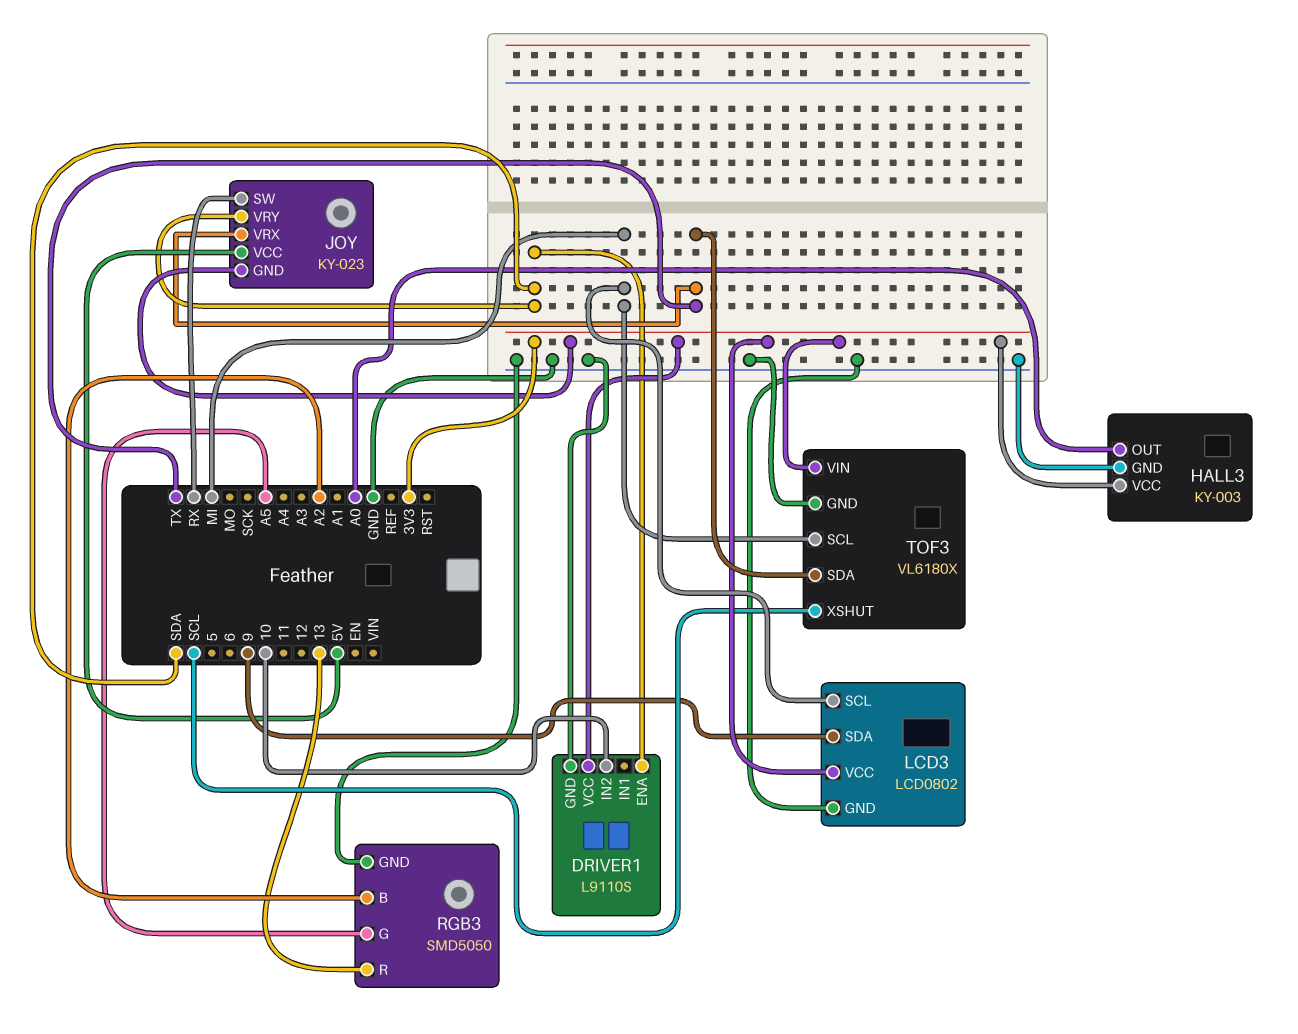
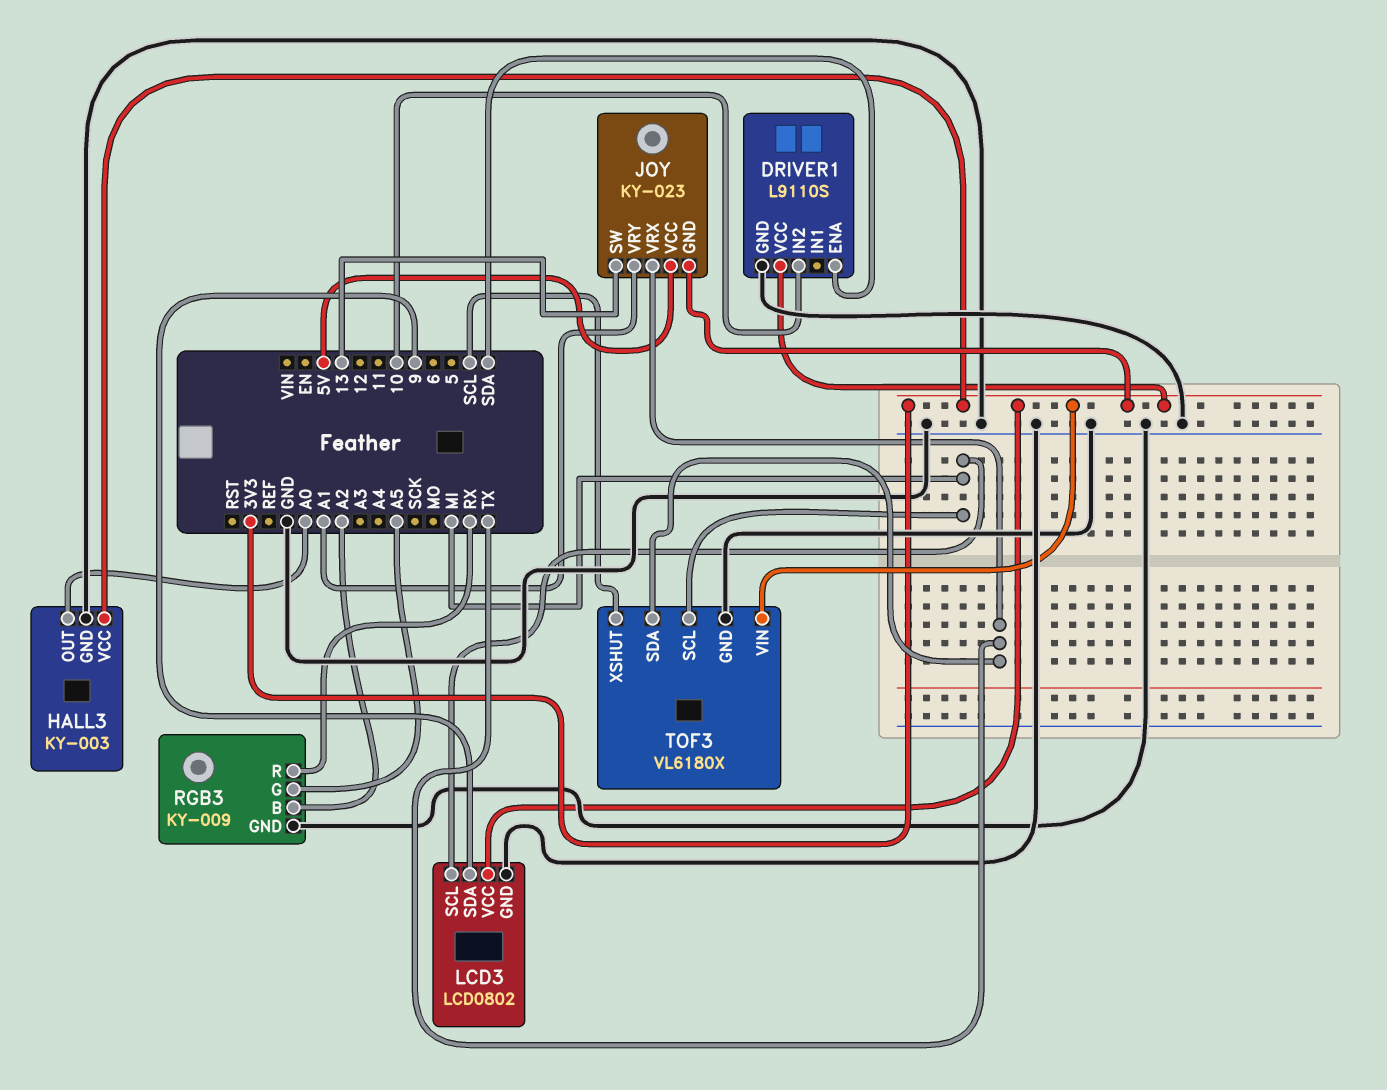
JOY pin SW: RX -> 13
JOY pin VRY: SDA -> A1
RGB3: SMD5050 -> KY-009
RGB3 pin R: 13 -> RX

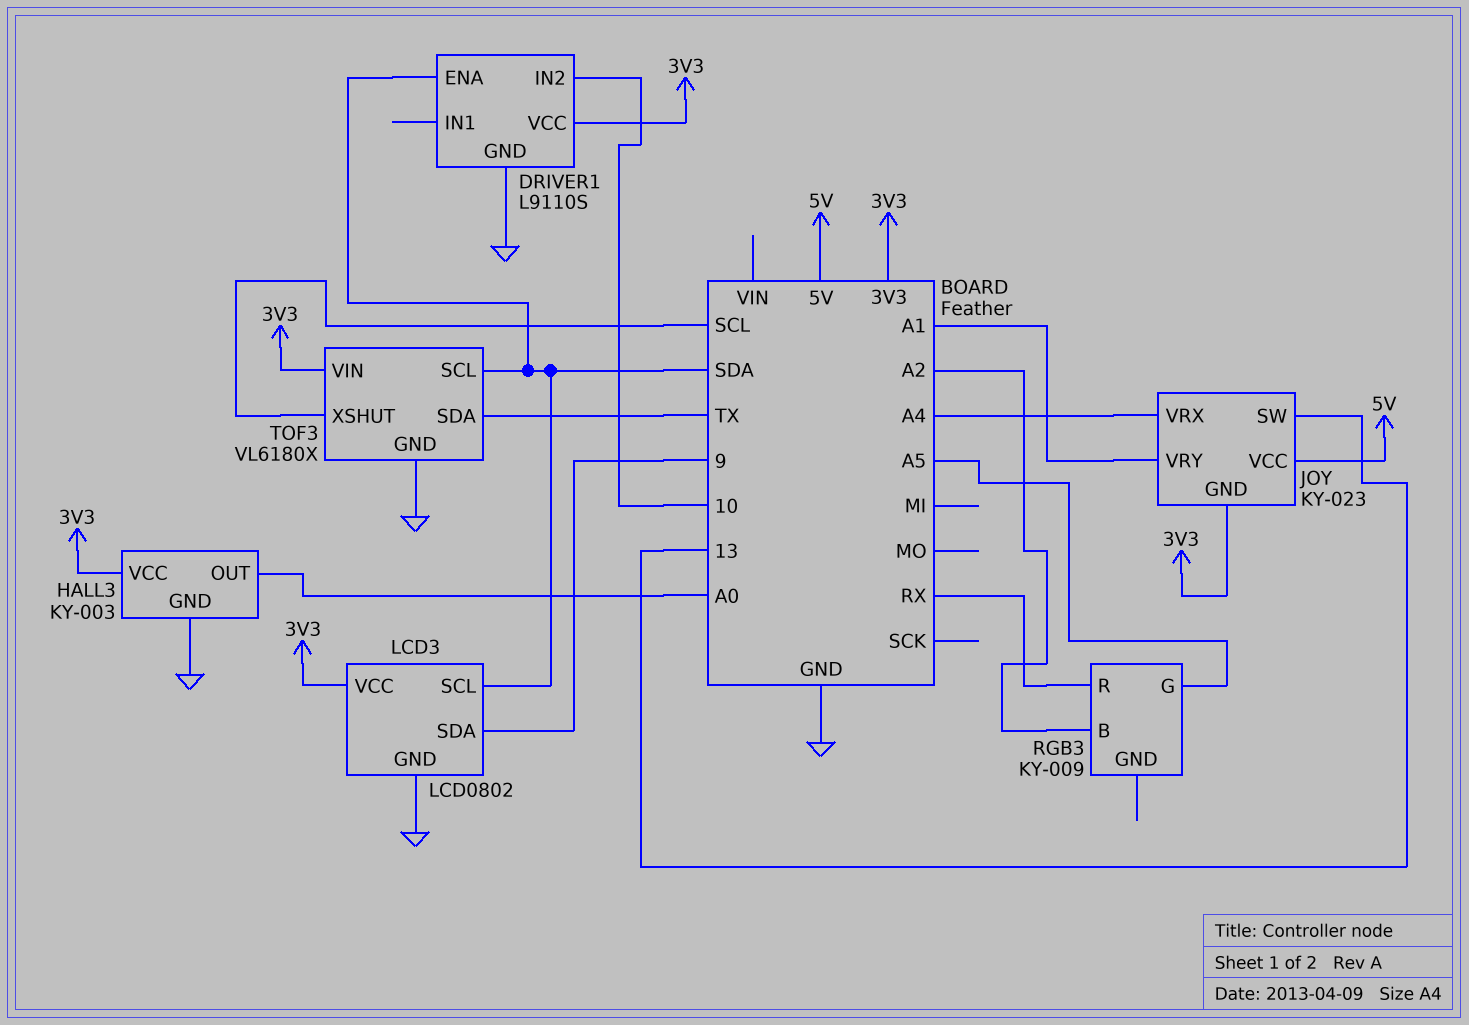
JOY pin VRX: TX -> A4
LCD3 pin SCL: MI -> SDA
RGB3 pin GND: GND -> none
TOF3 pin SCL: MI -> SDA

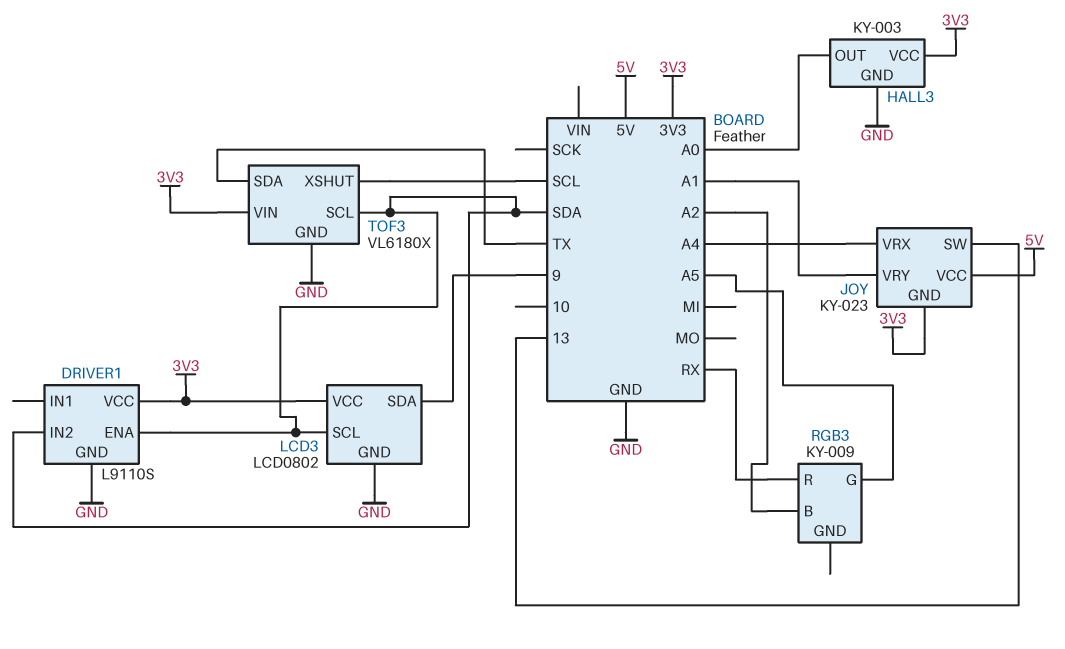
DRIVER1 pin IN2: 10 -> SDA

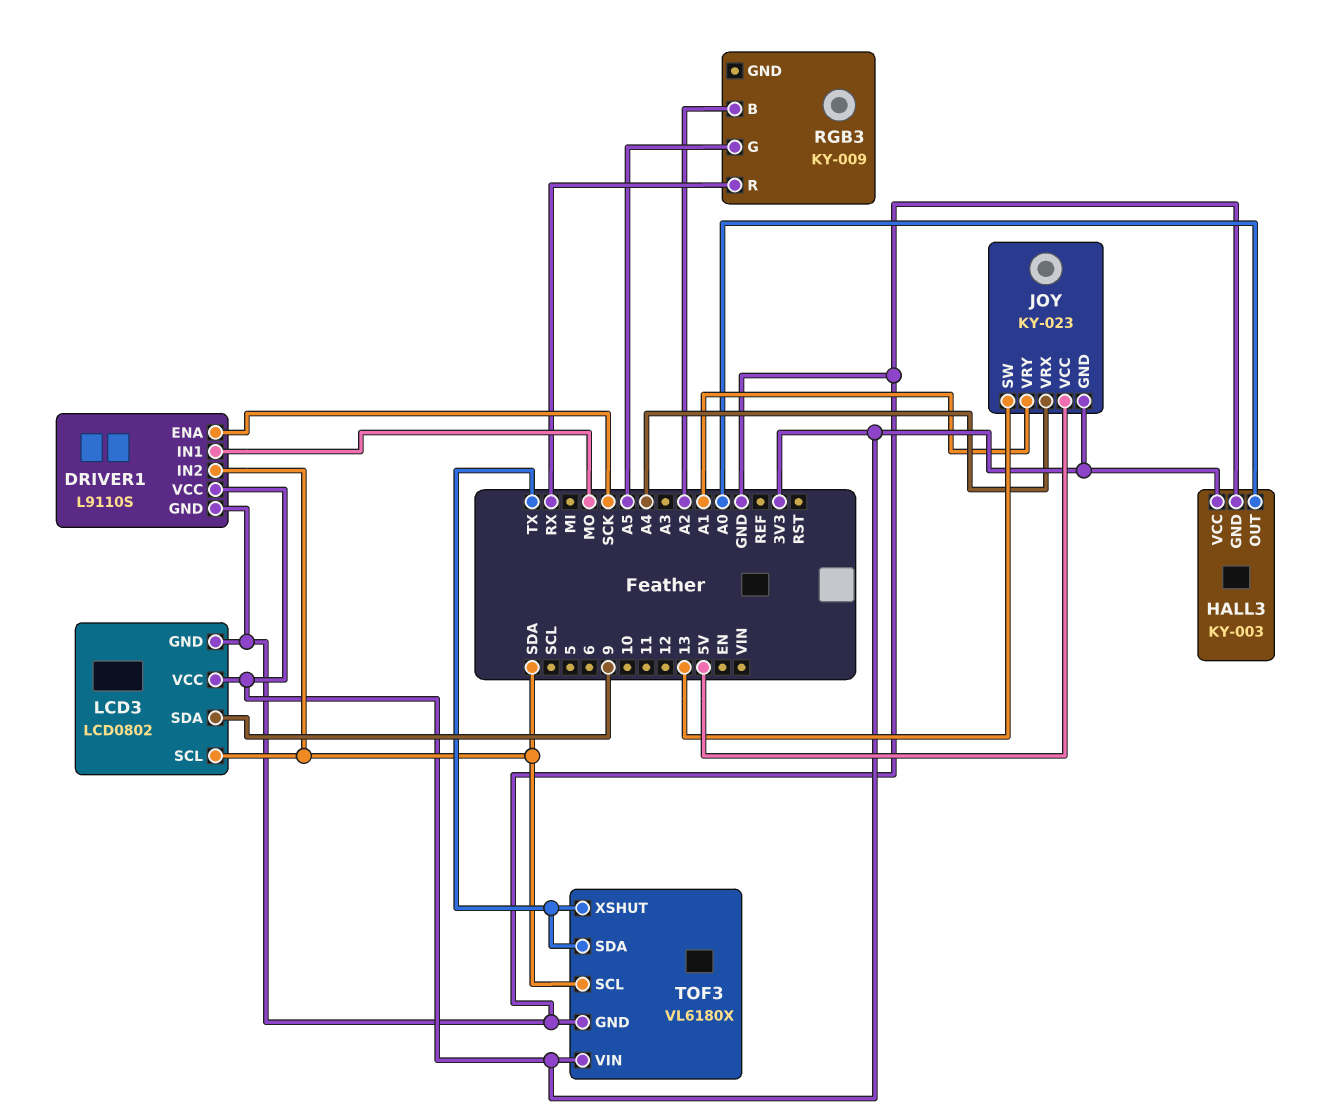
DRIVER1 pin ENA: SDA -> SCK
DRIVER1 pin IN1: none -> MO
TOF3 pin XSHUT: SCL -> TX

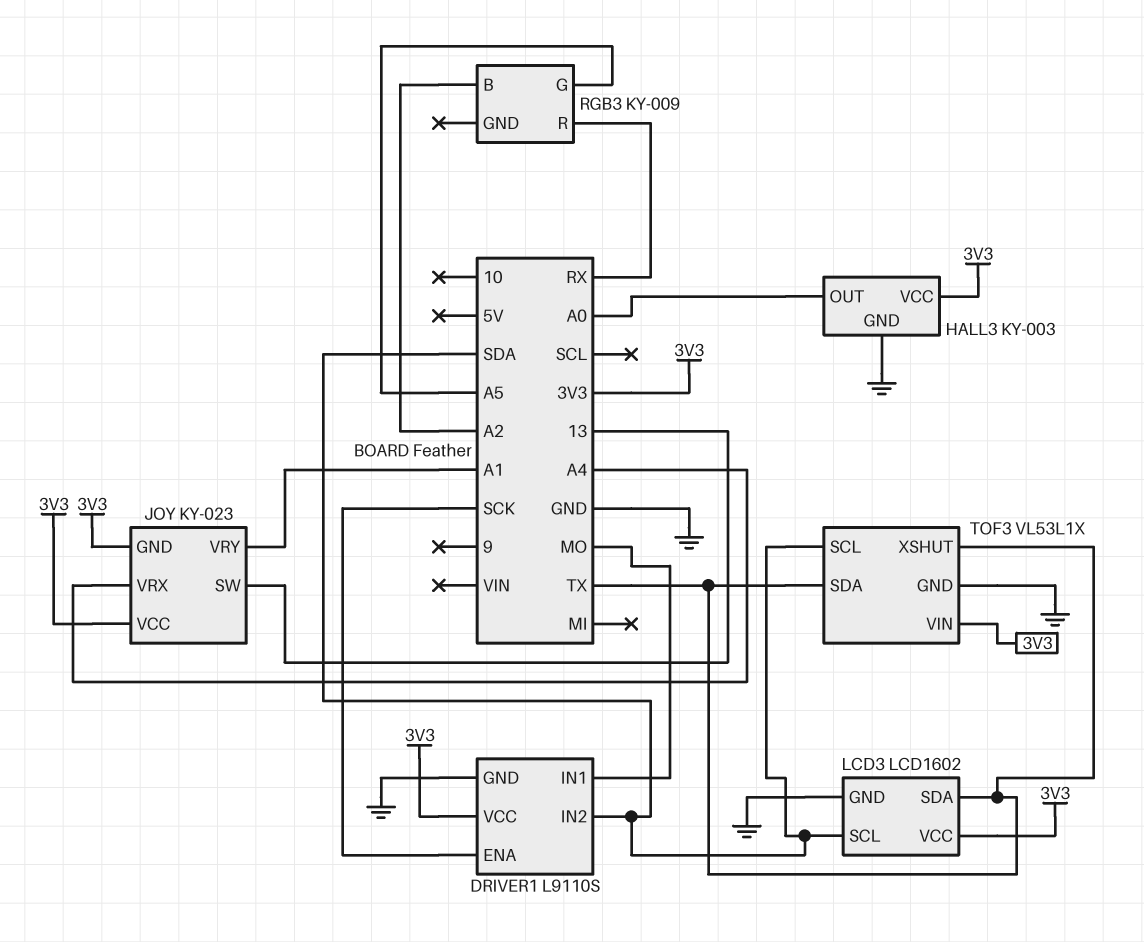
JOY pin VCC: 5V -> 3V3
LCD3: LCD0802 -> LCD1602
LCD3 pin SDA: 9 -> TX
TOF3: VL6180X -> VL53L1X

